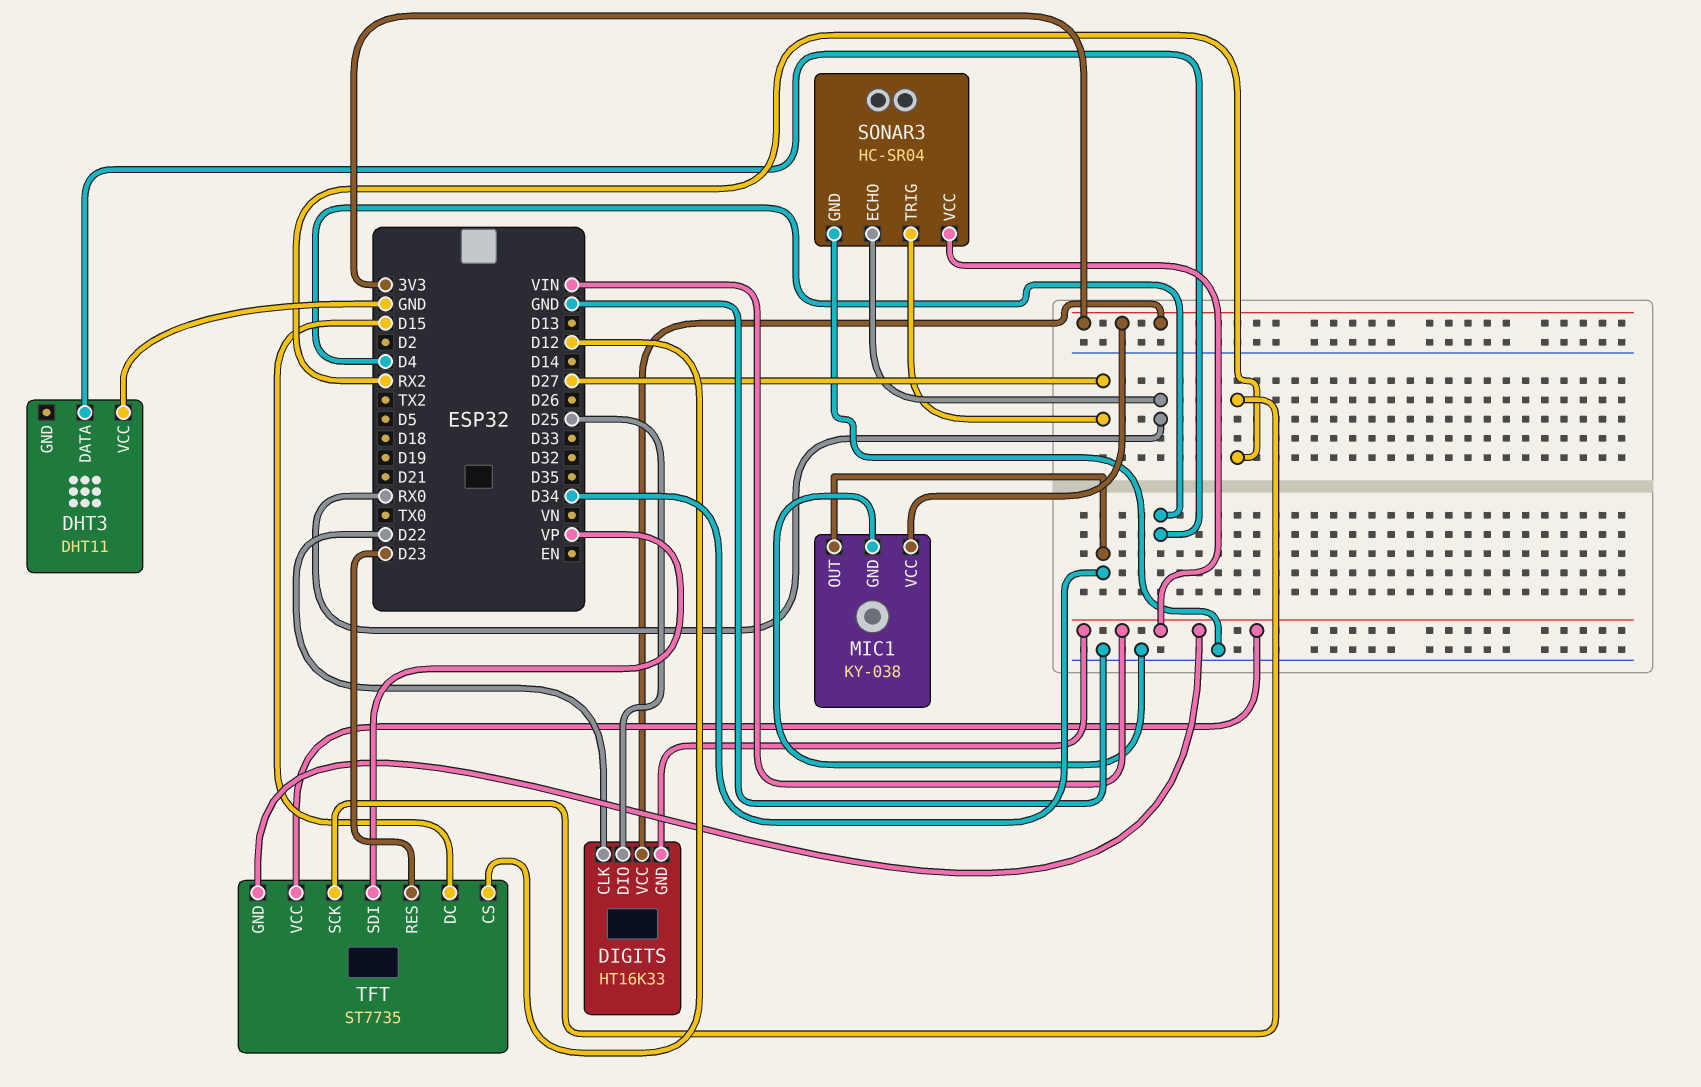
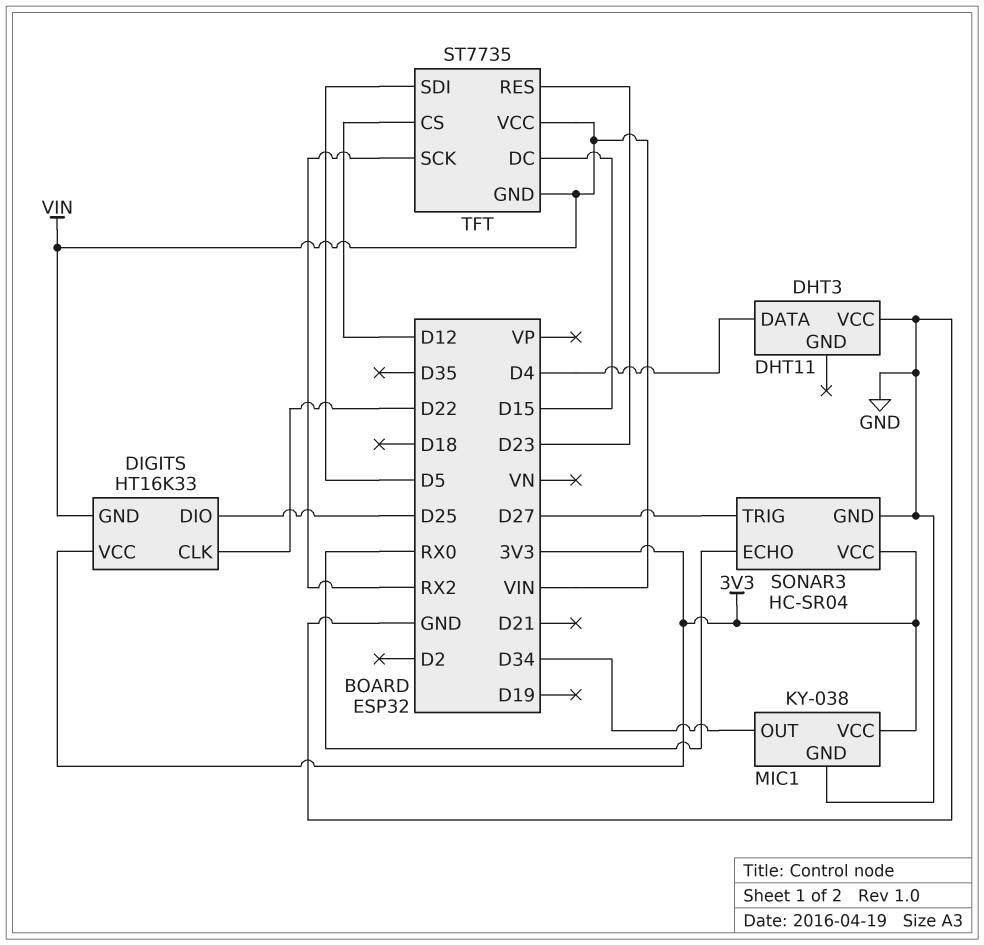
SONAR3 pin VCC: VIN -> 3V3
TFT pin SDI: VP -> D5

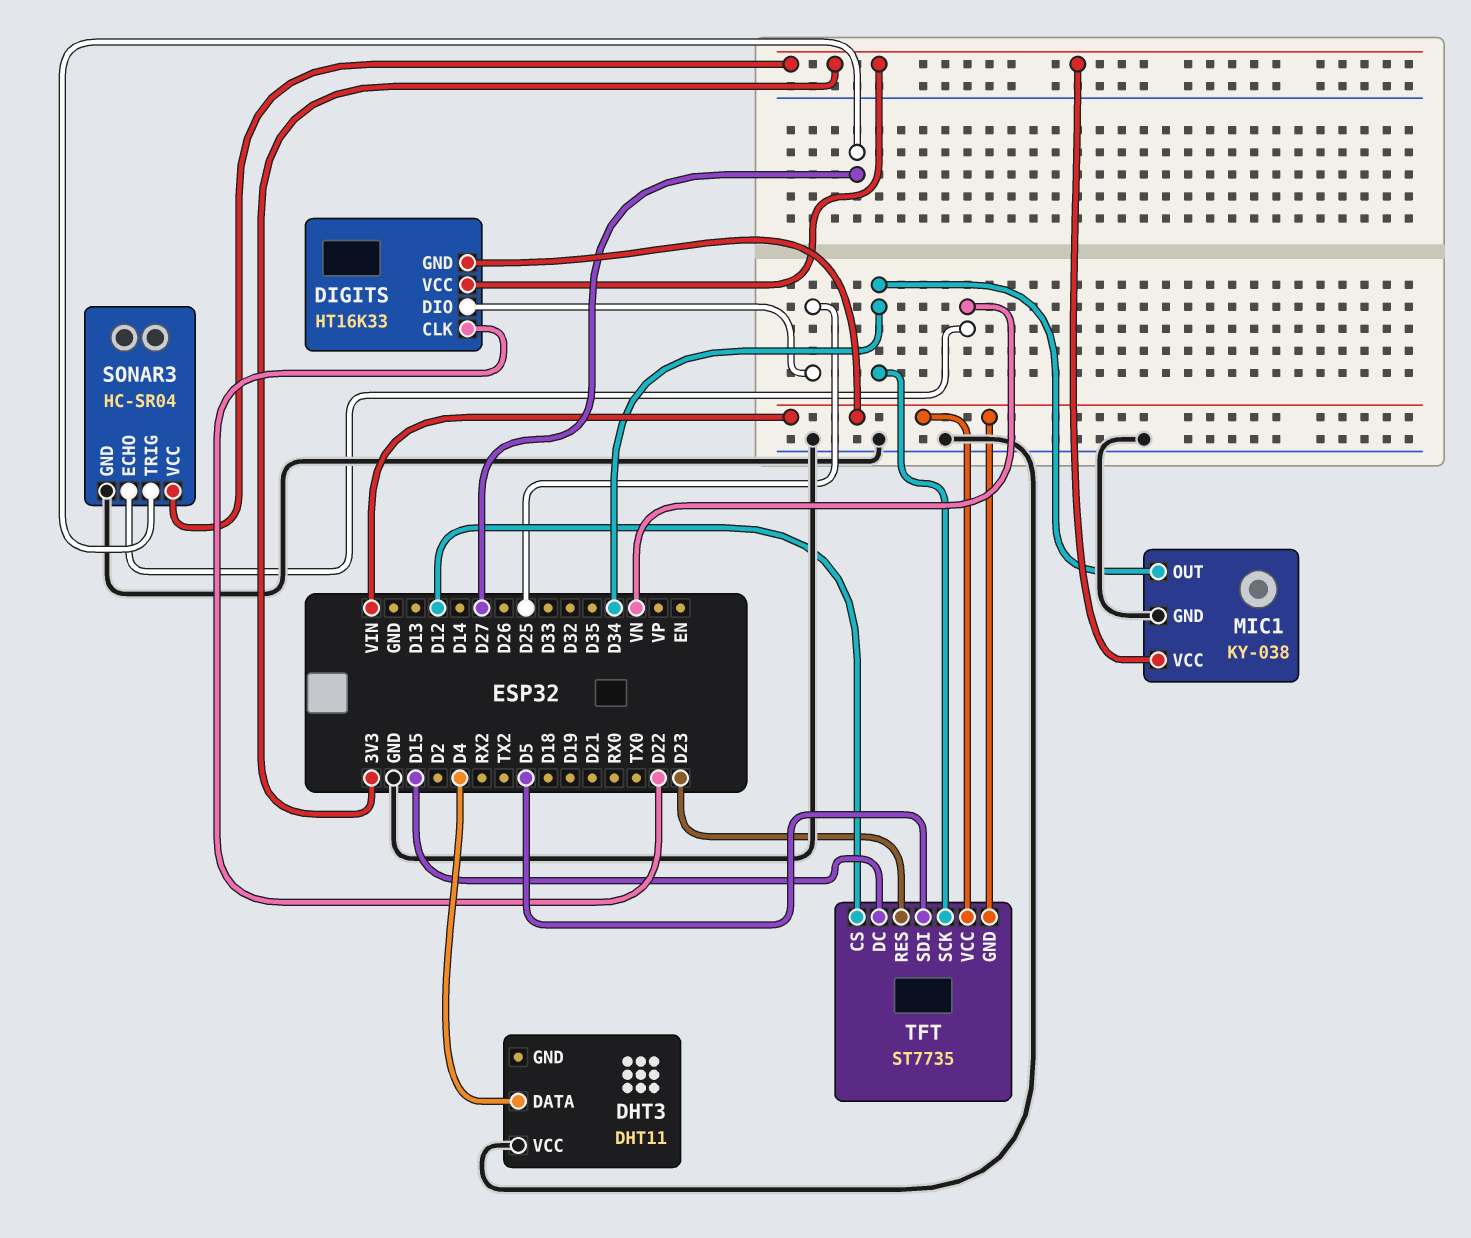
SONAR3 pin ECHO: RX0 -> VN
TFT pin SCK: RX2 -> D34

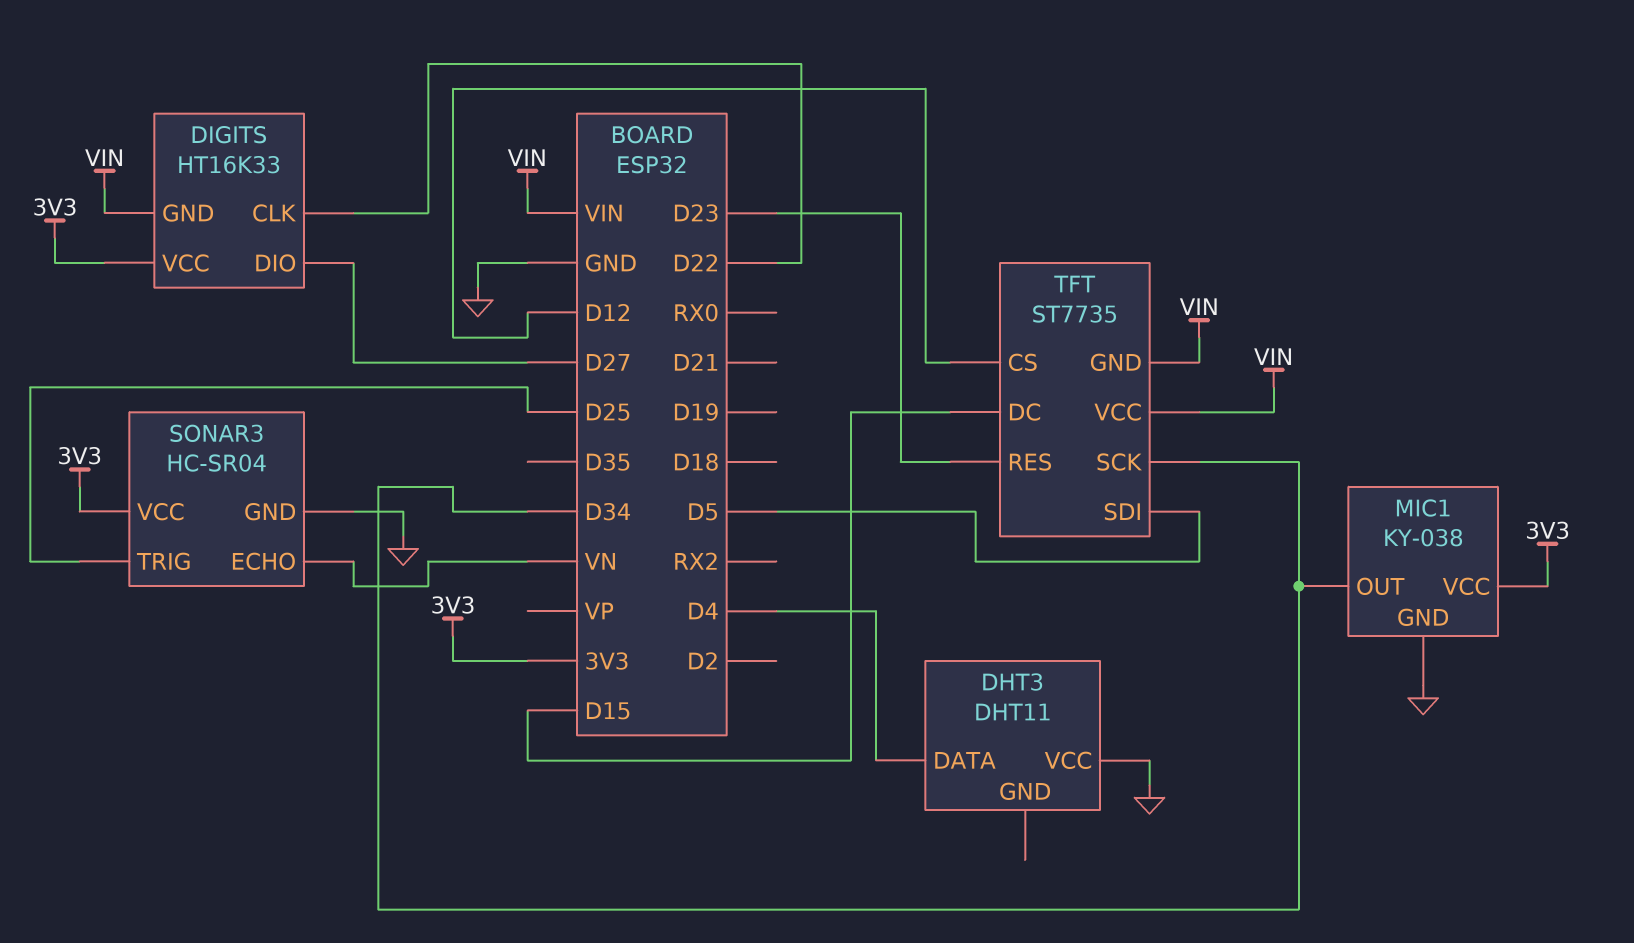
DIGITS pin DIO: D25 -> D27
SONAR3 pin TRIG: D27 -> D25

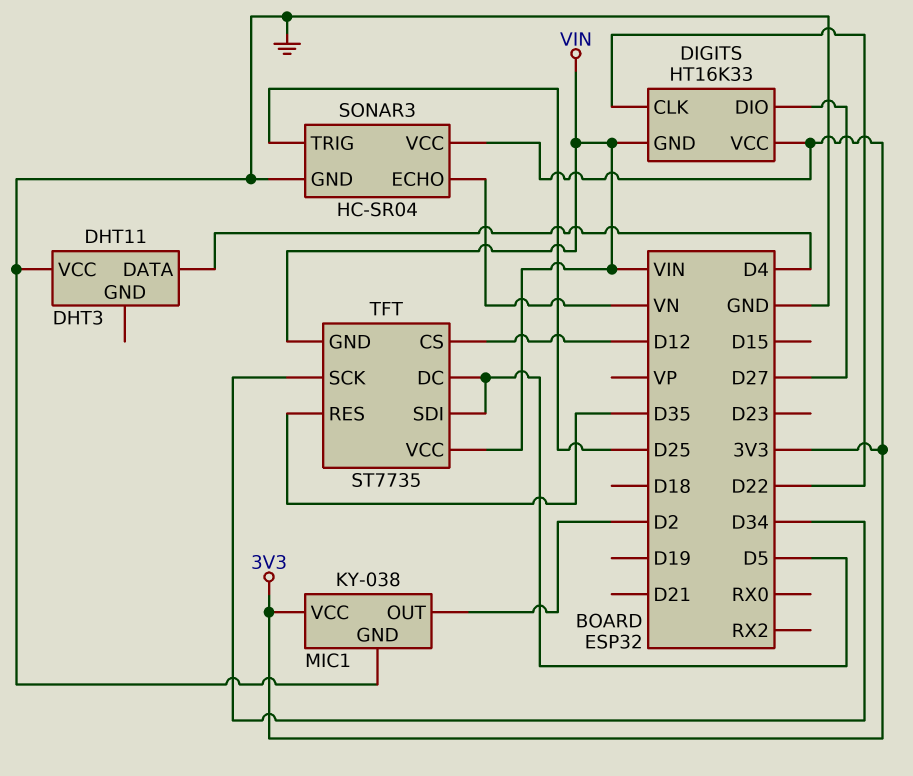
MIC1 pin OUT: D34 -> D2
TFT pin DC: D15 -> D5
TFT pin RES: D23 -> D35

